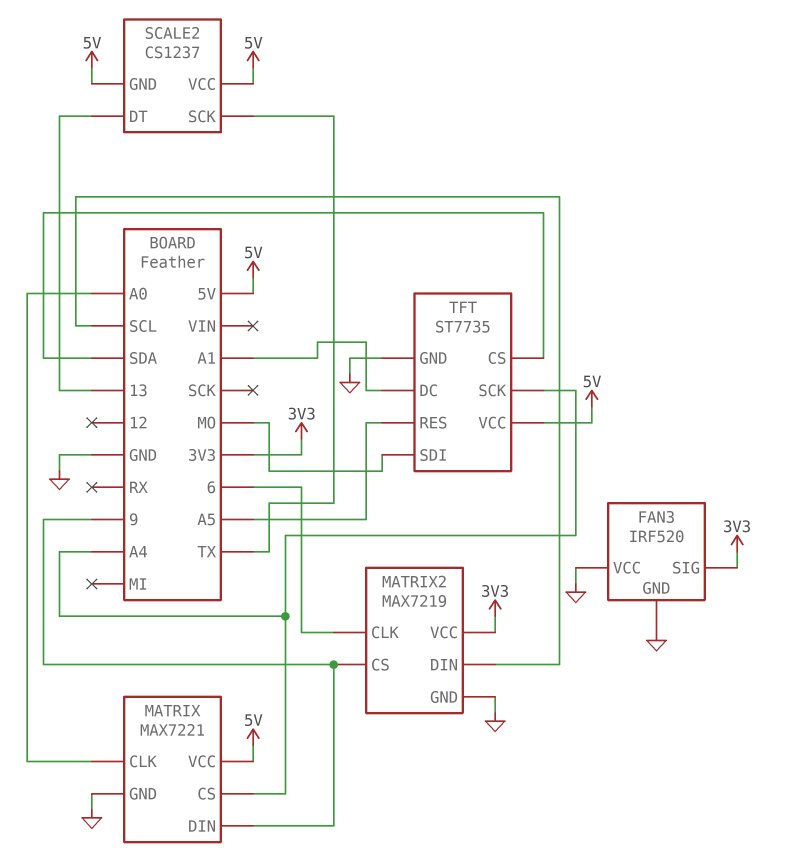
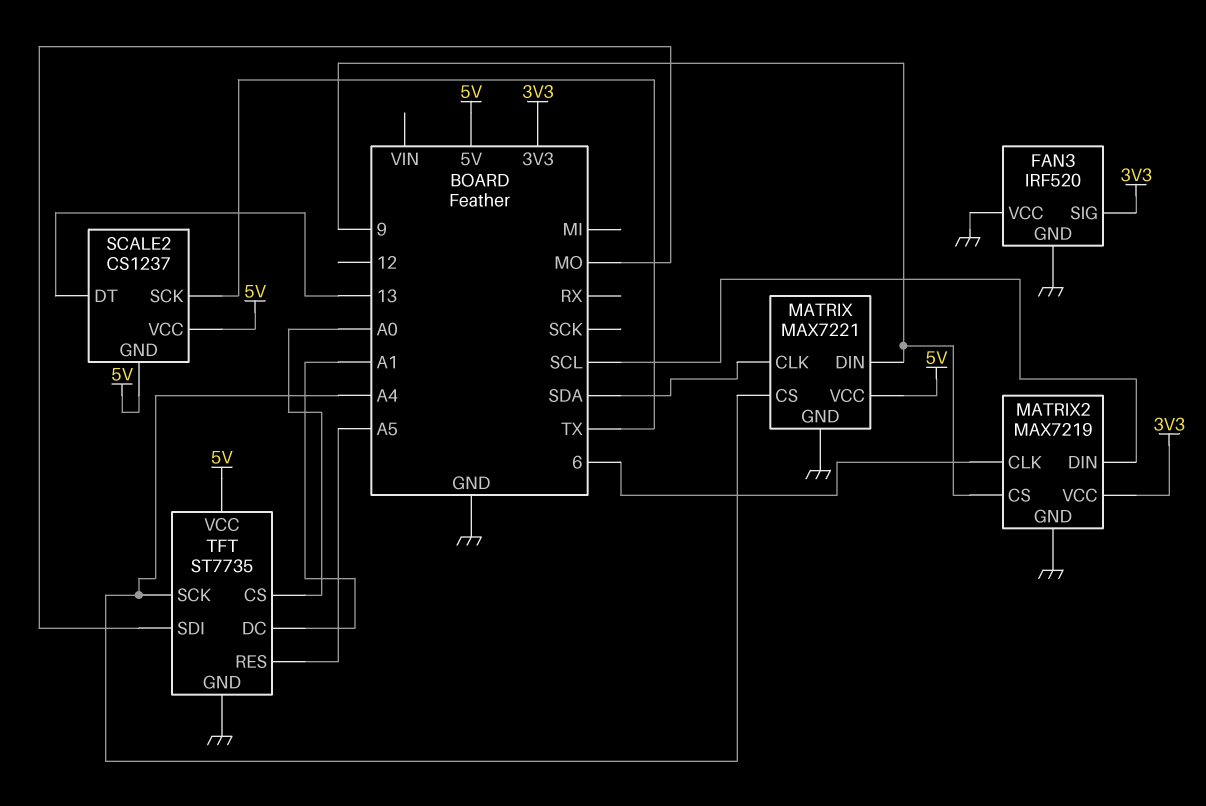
MATRIX pin CLK: A0 -> SDA
TFT pin CS: SDA -> A0

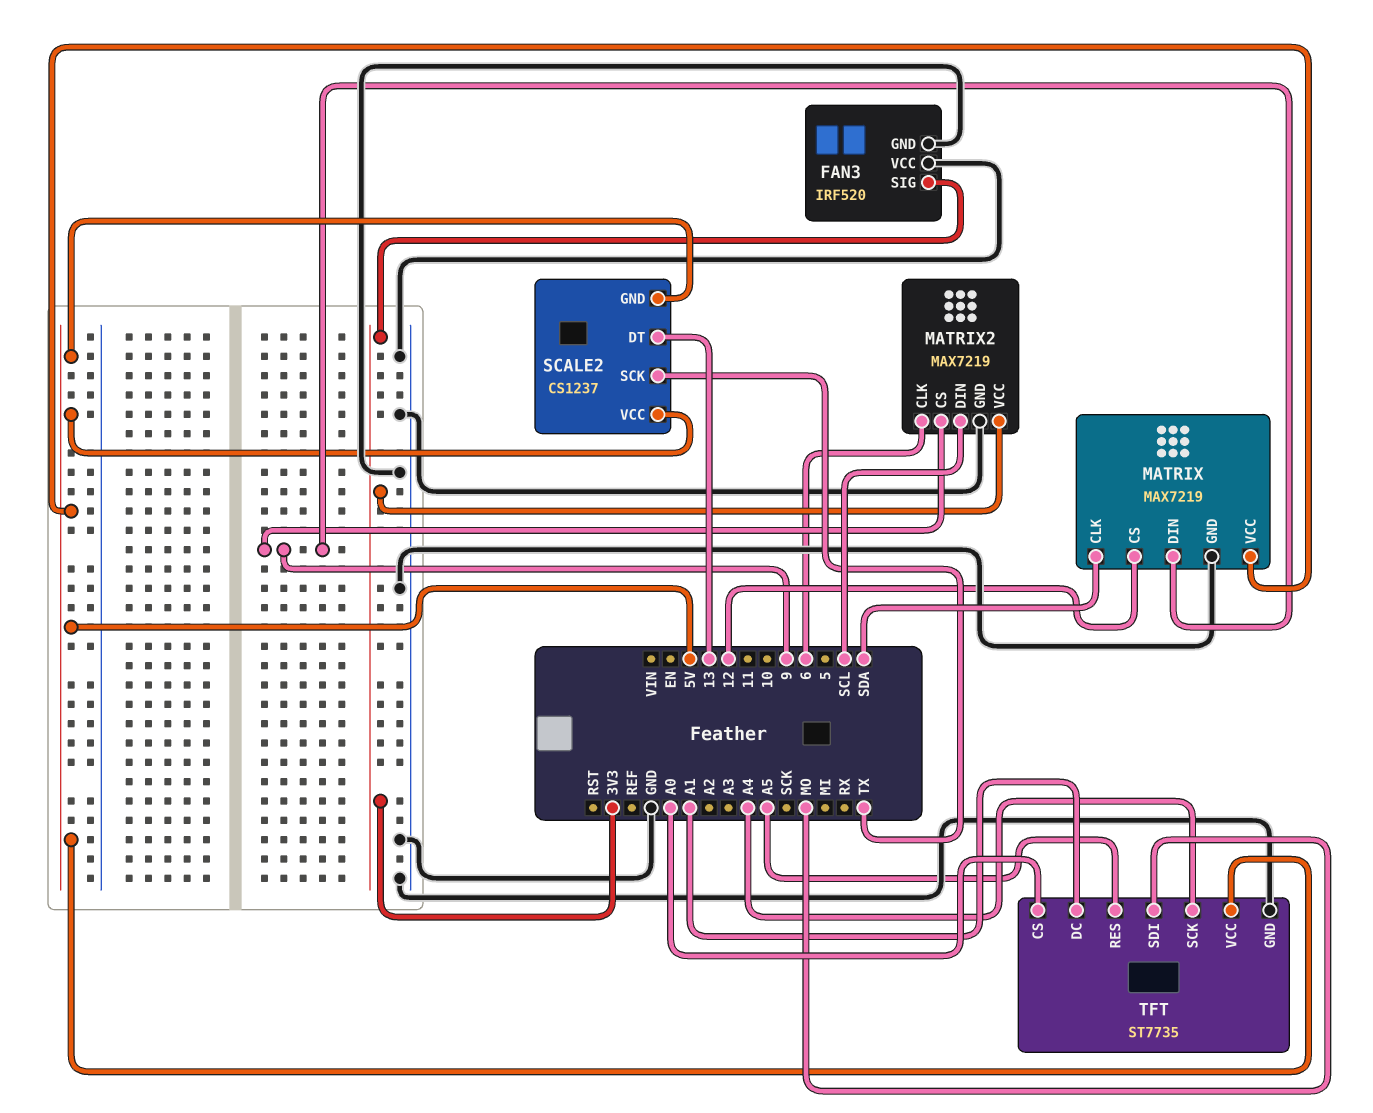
MATRIX: MAX7221 -> MAX7219
MATRIX pin CS: A4 -> 12

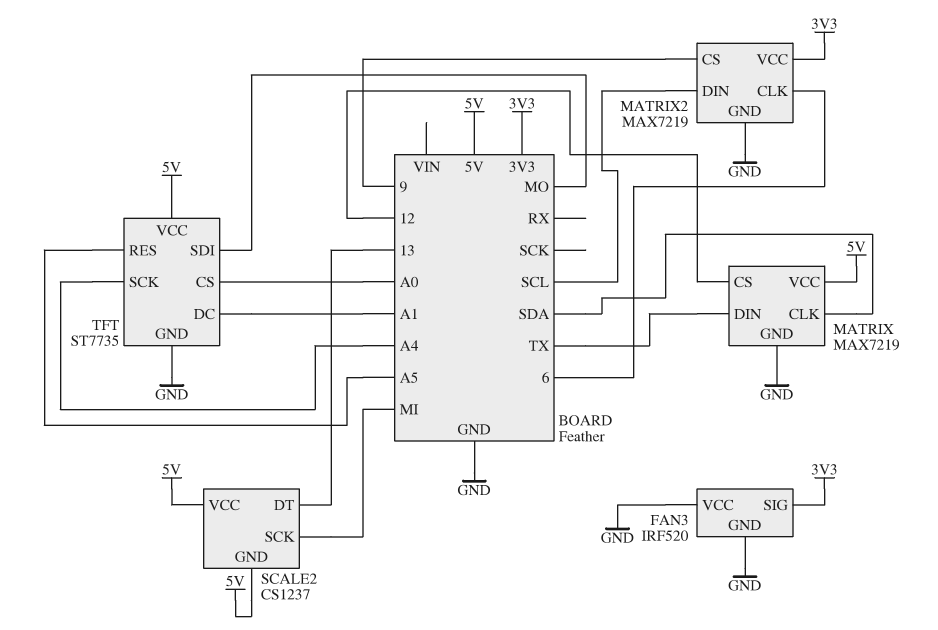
MATRIX pin DIN: 9 -> TX
SCALE2 pin SCK: TX -> MI

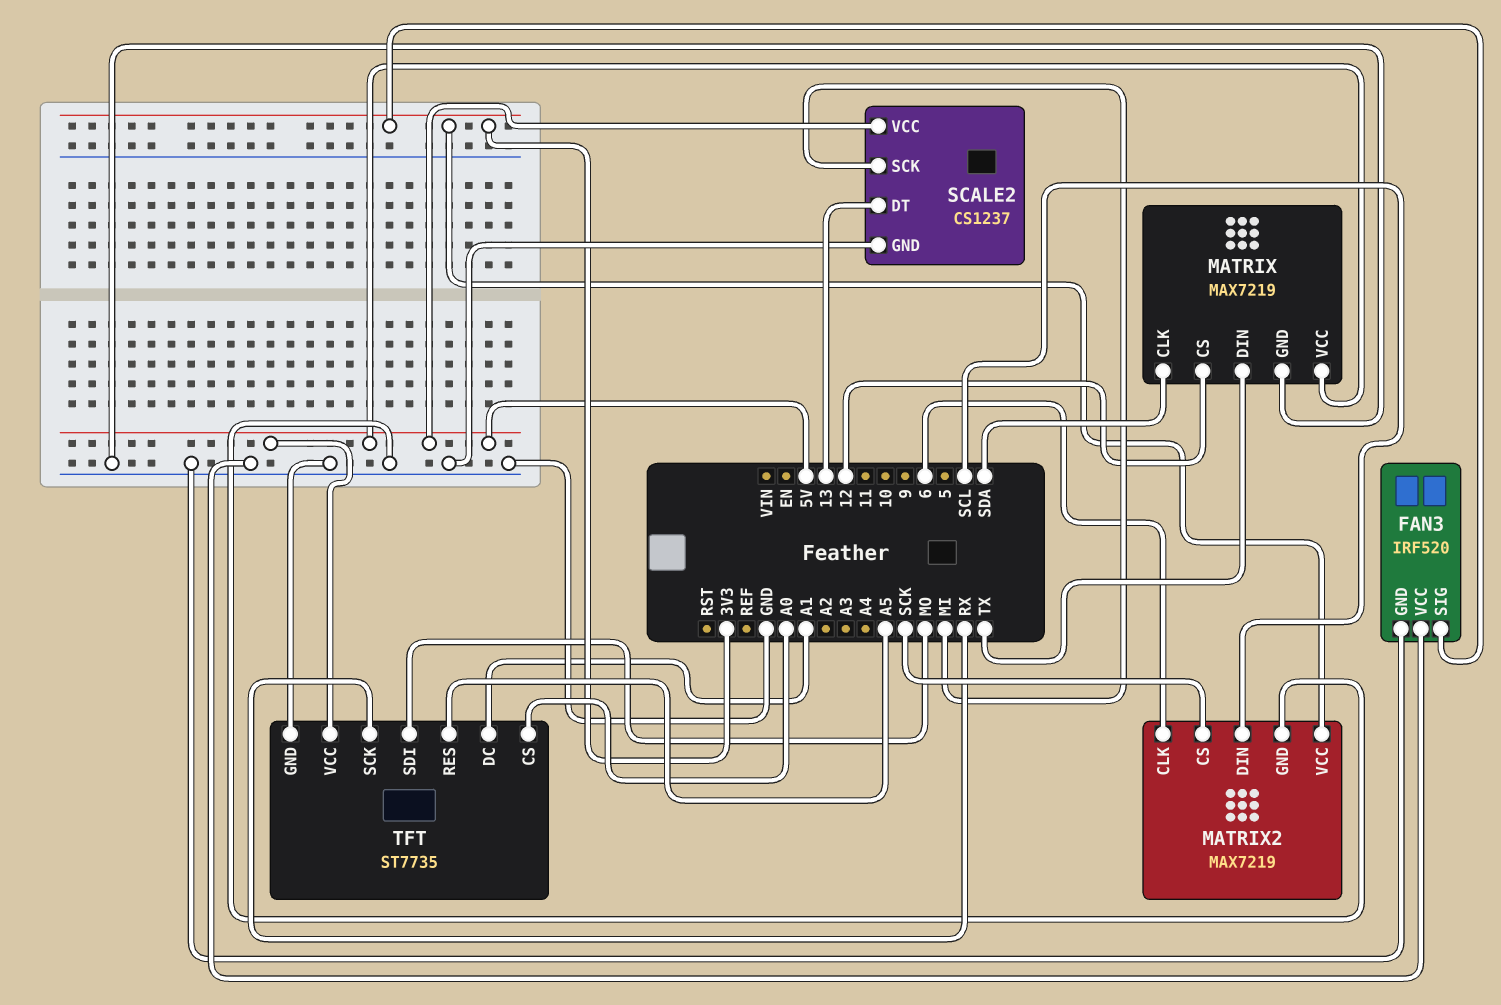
MATRIX2 pin CS: 9 -> SCK
SCALE2 pin GND: 5V -> GND
TFT pin SCK: A4 -> RX

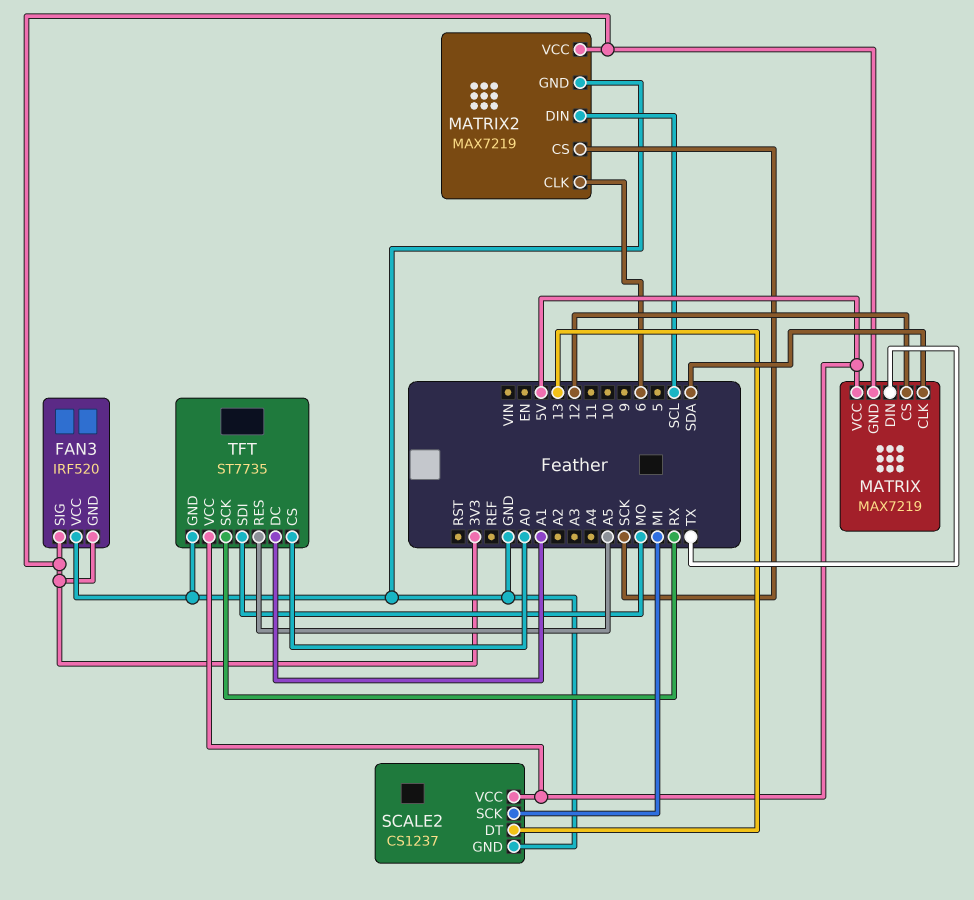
FAN3 pin GND: GND -> 3V3
MATRIX pin GND: GND -> 3V3

